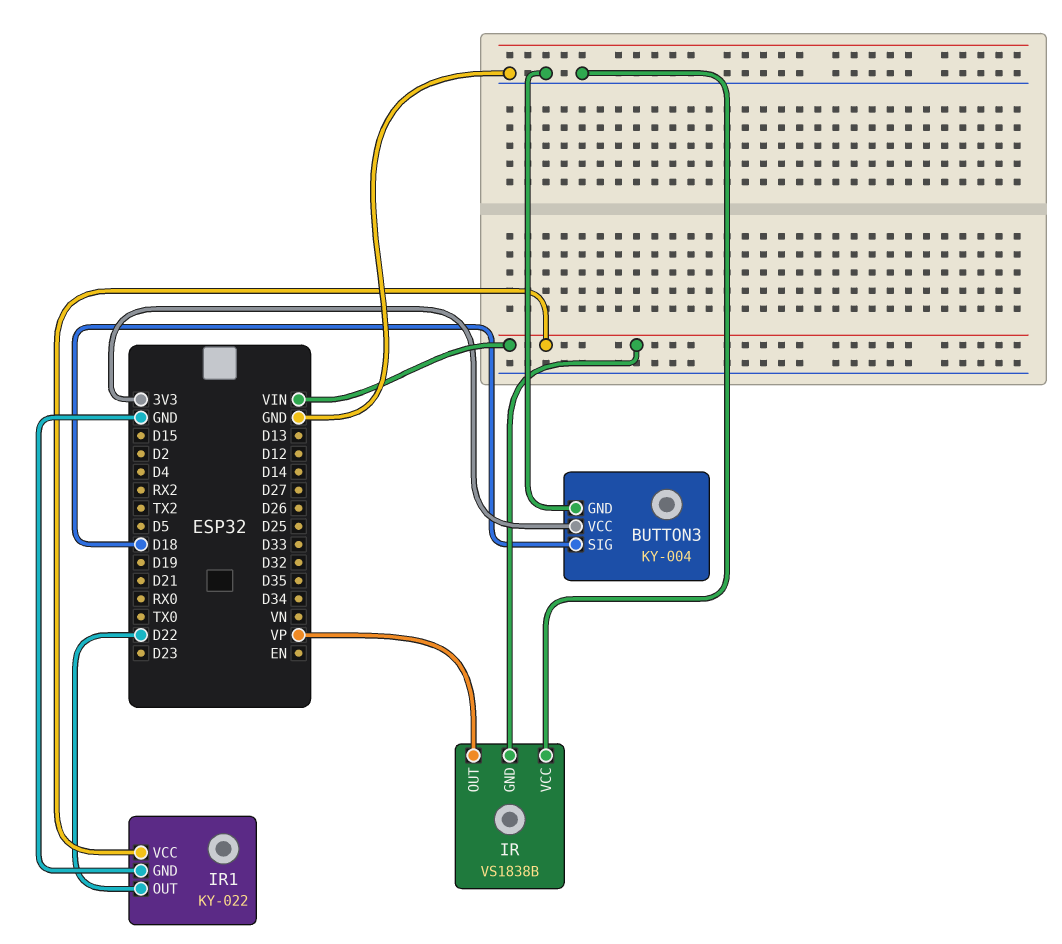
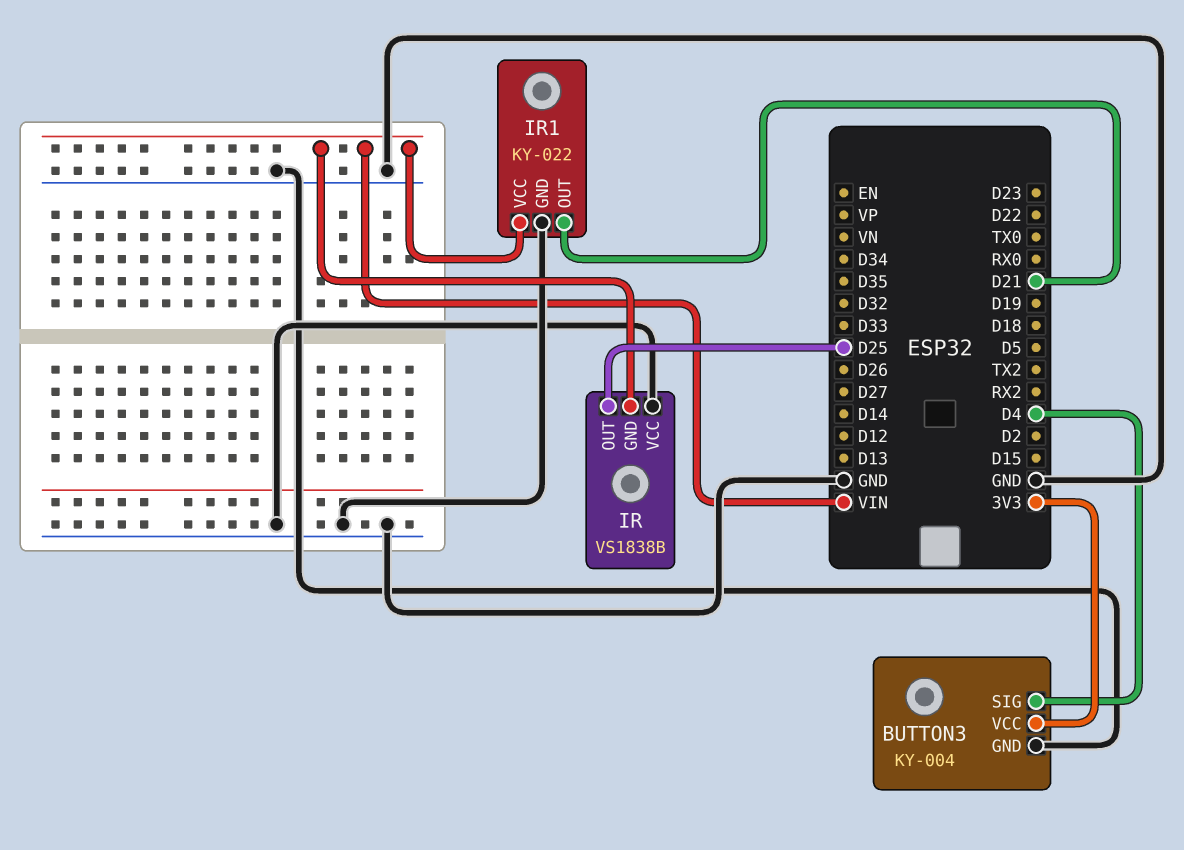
BUTTON3 pin SIG: D18 -> D4
IR pin OUT: VP -> D25
IR1 pin OUT: D22 -> D21

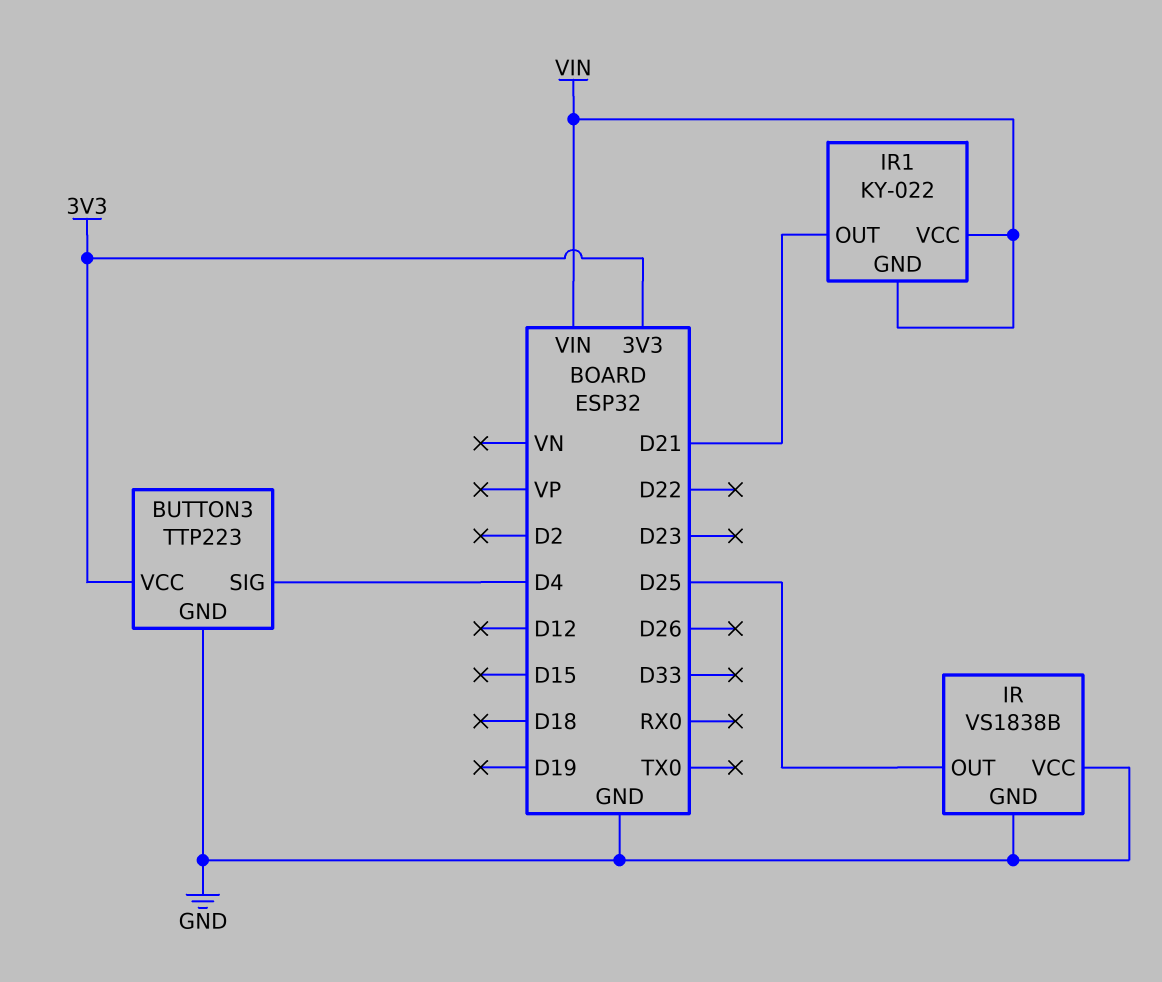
BUTTON3: KY-004 -> TTP223
IR pin GND: VIN -> GND
IR1 pin GND: GND -> VIN

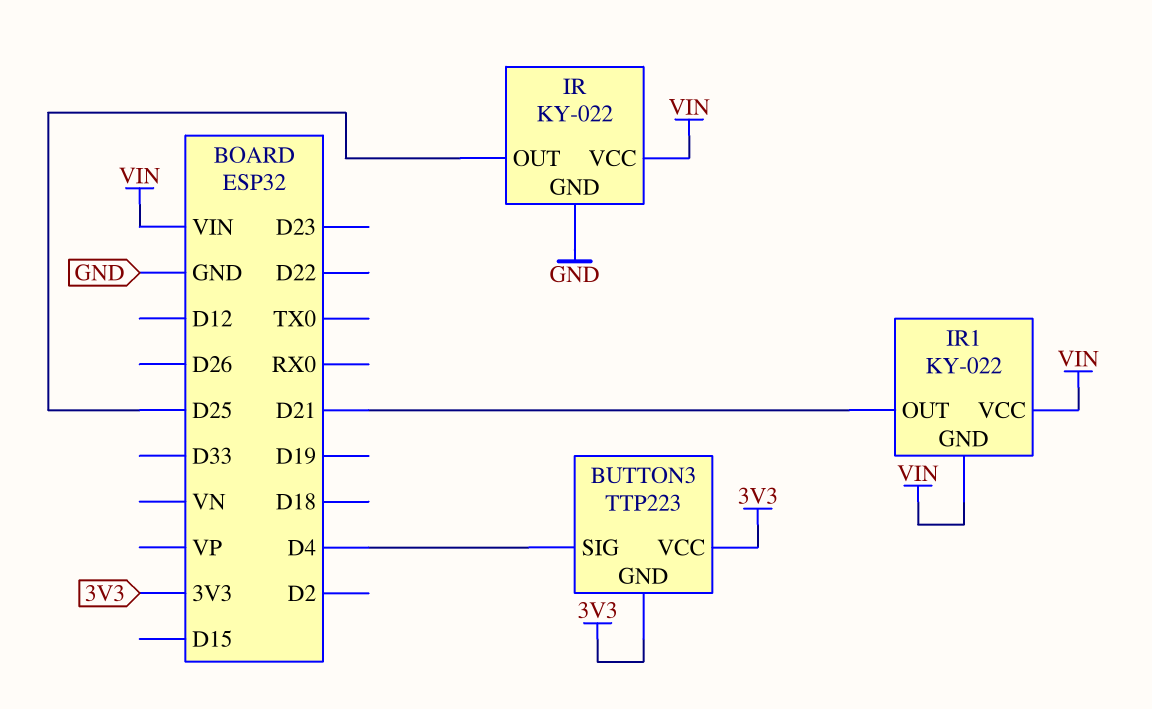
BUTTON3 pin GND: GND -> 3V3
IR: VS1838B -> KY-022
IR pin VCC: GND -> VIN

